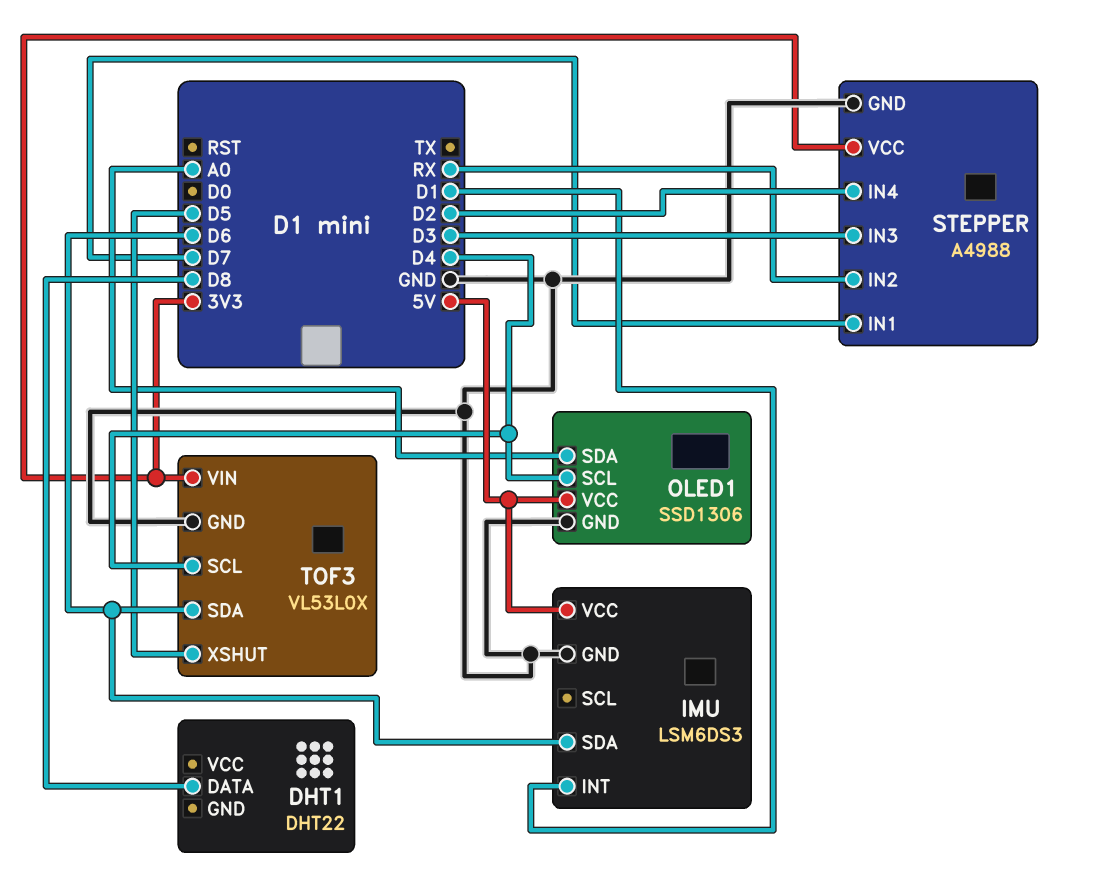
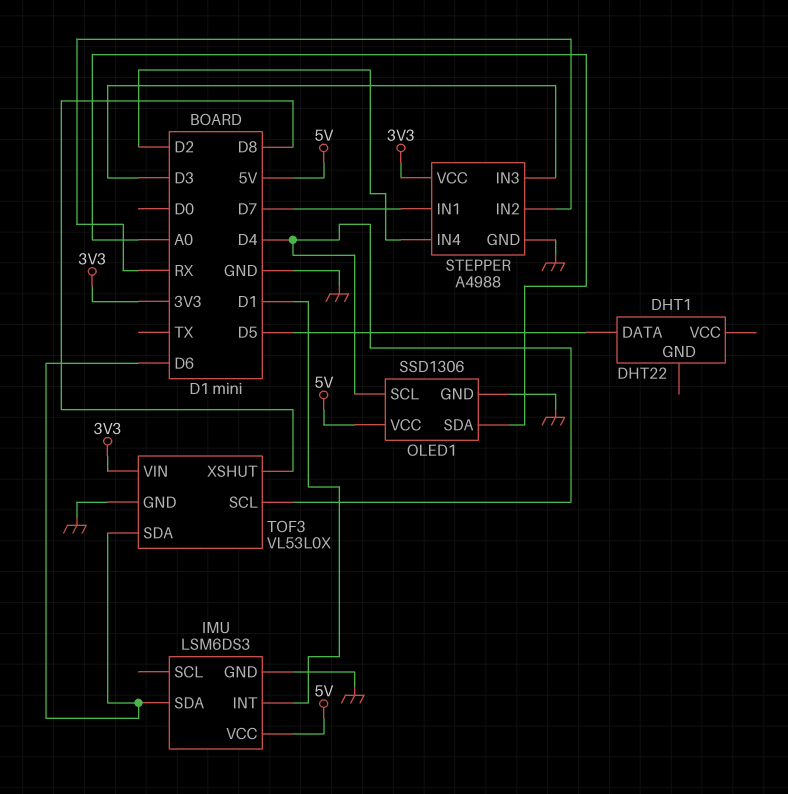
DHT1 pin DATA: D8 -> D5
TOF3 pin XSHUT: D5 -> D8

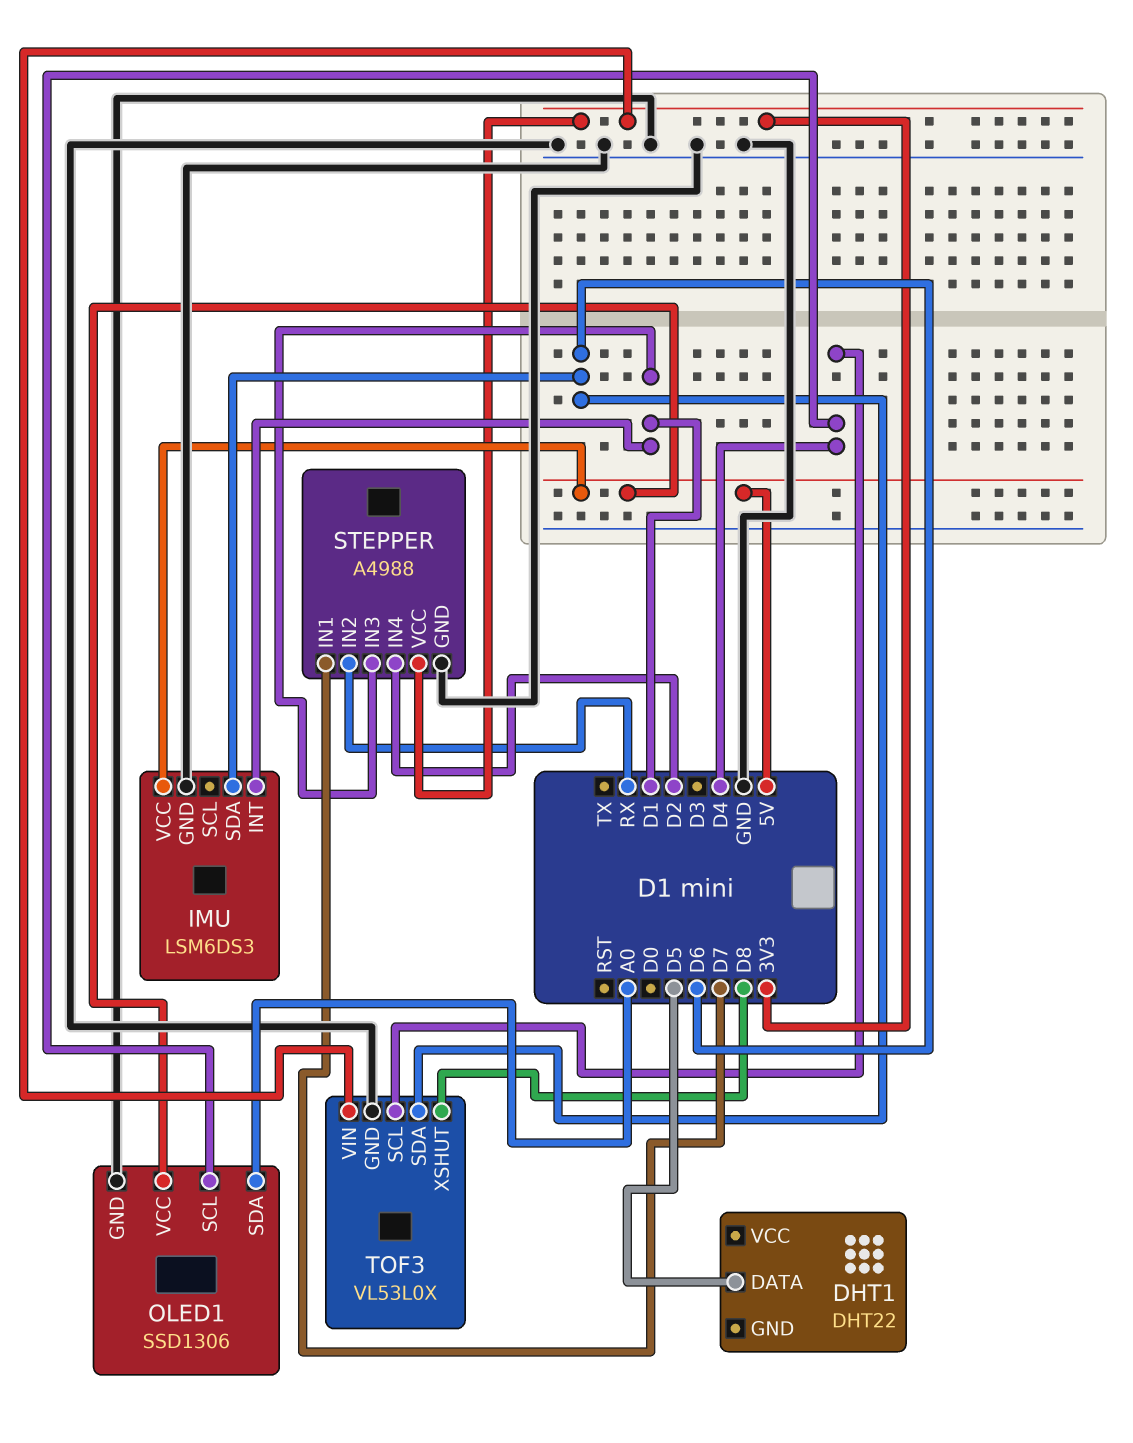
STEPPER pin IN3: D3 -> D1

